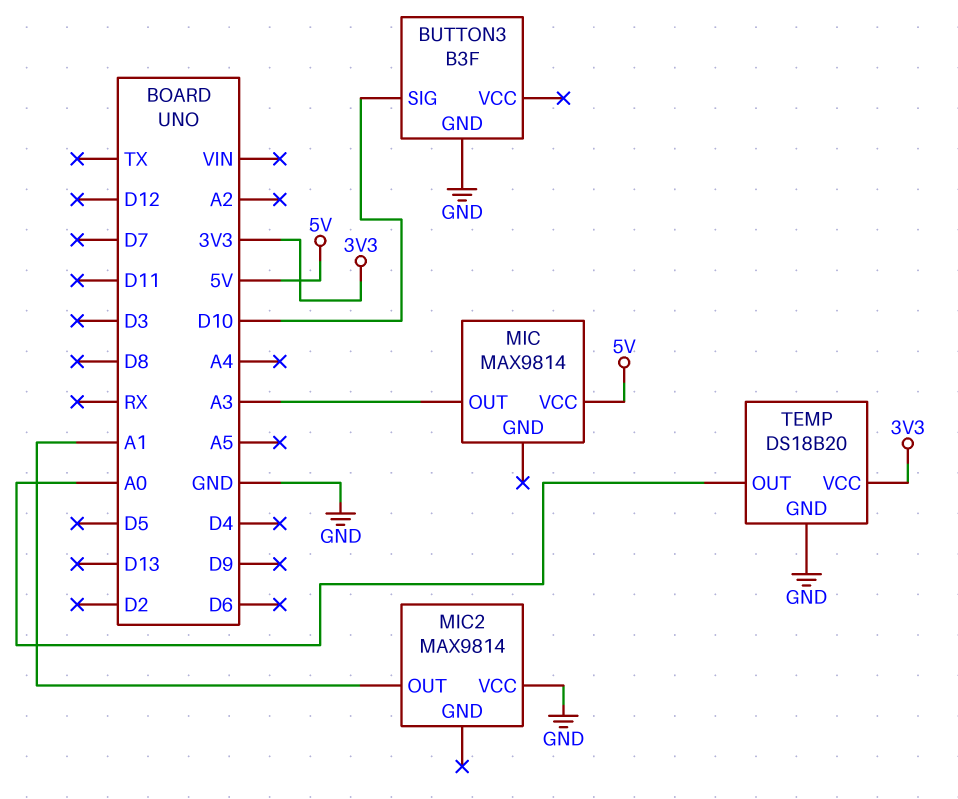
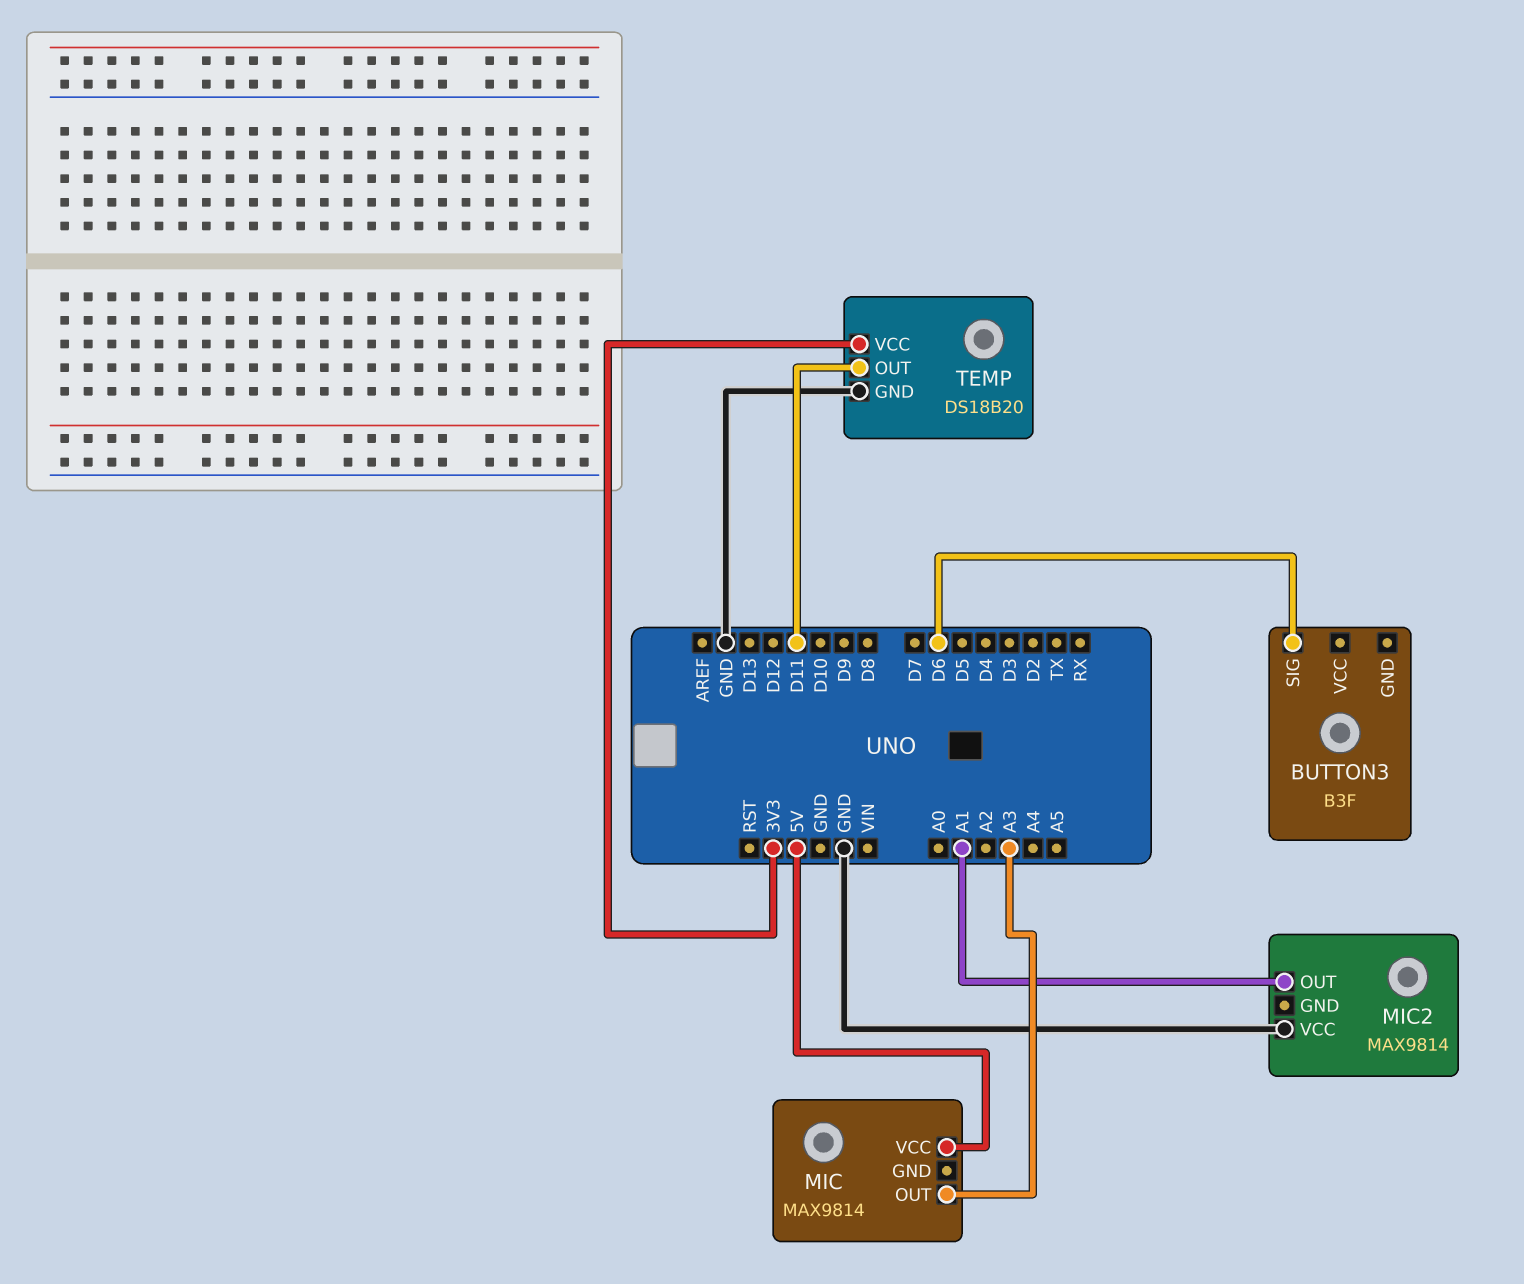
BUTTON3 pin GND: GND -> none
BUTTON3 pin SIG: D10 -> D6
TEMP pin OUT: A0 -> D11

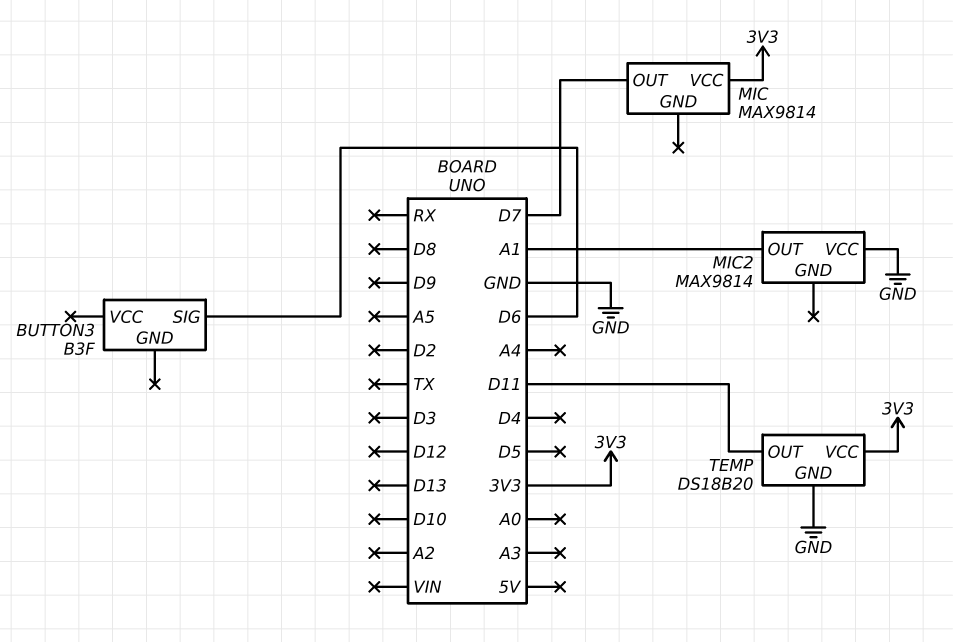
MIC pin OUT: A3 -> D7
MIC pin VCC: 5V -> 3V3

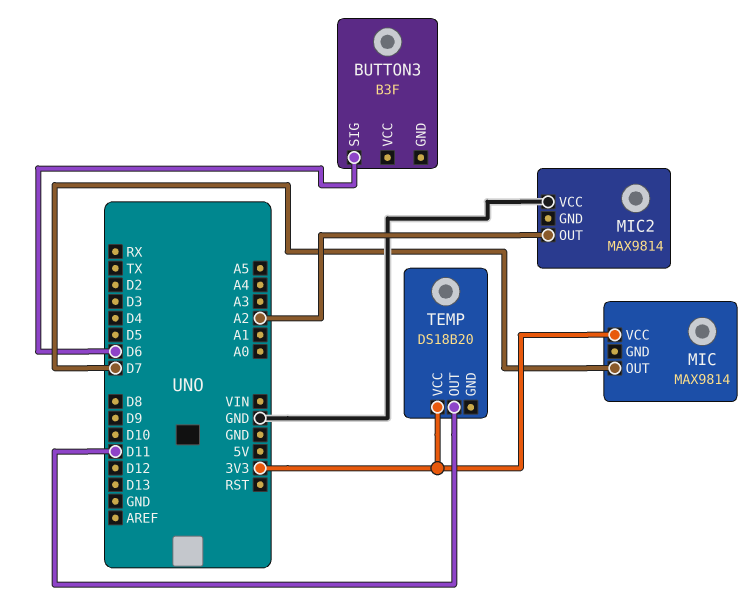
MIC2 pin OUT: A1 -> A2
TEMP pin GND: GND -> none

